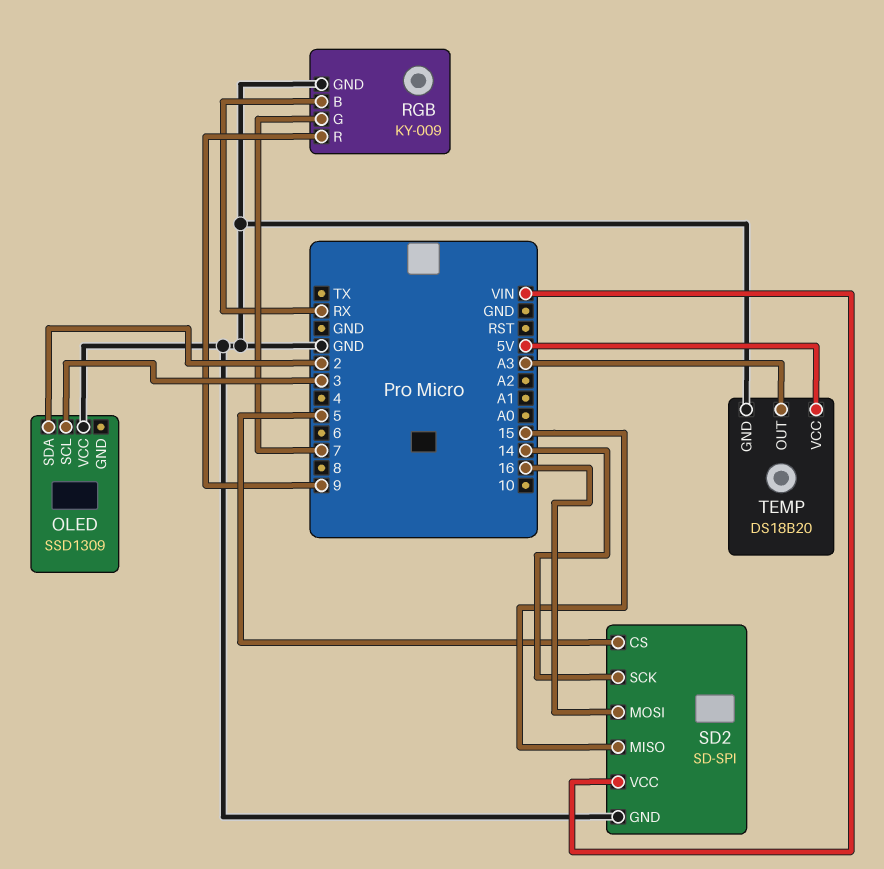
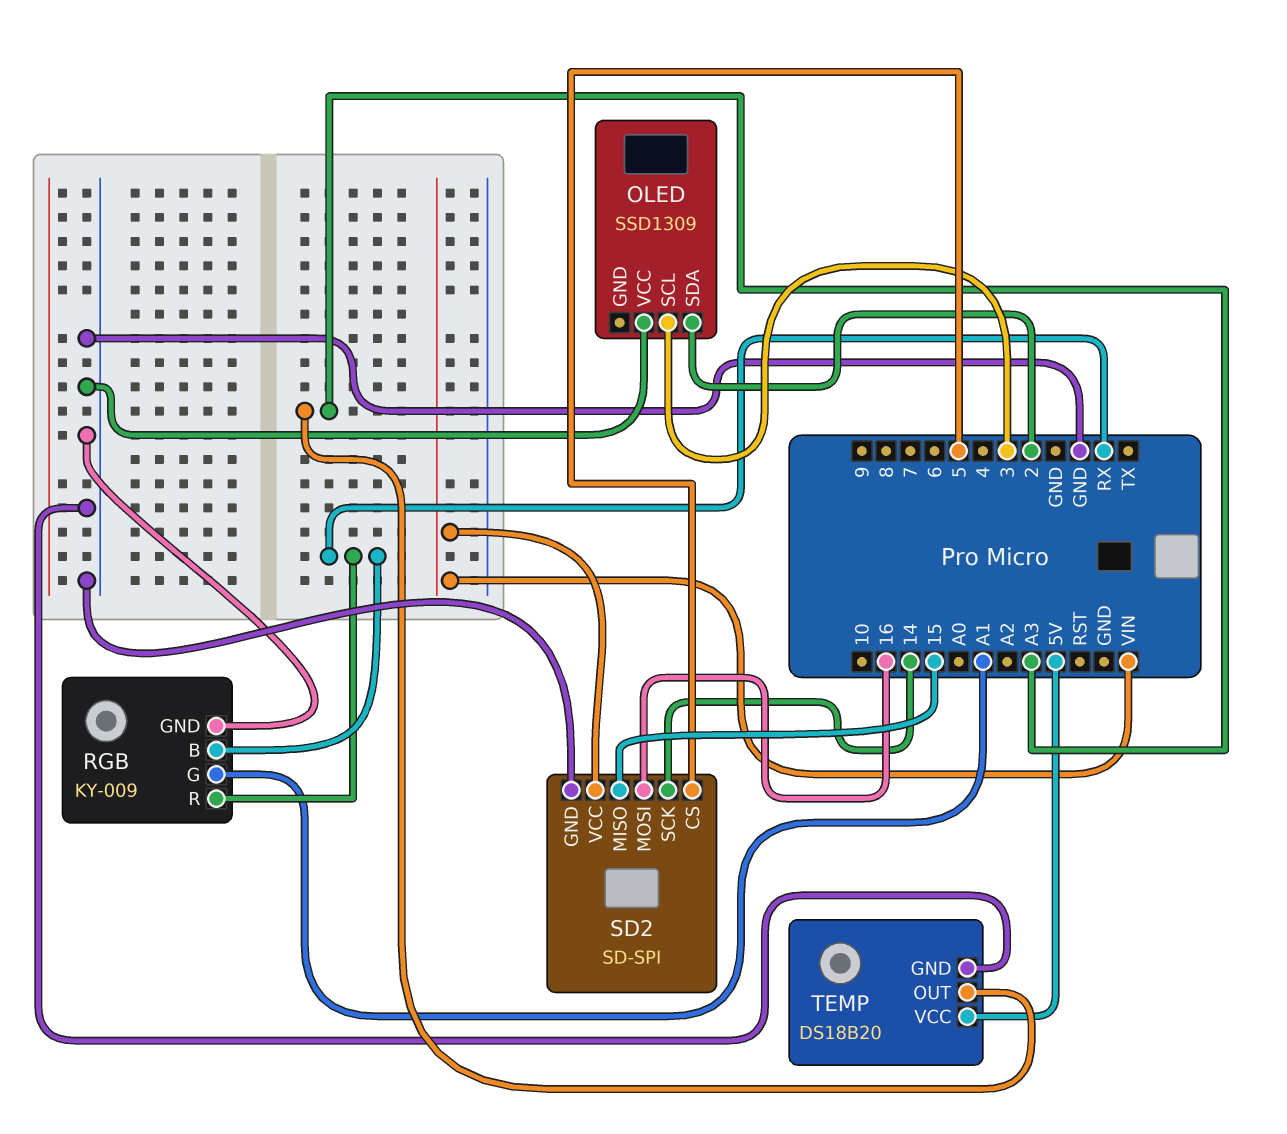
RGB pin G: 7 -> A1
RGB pin R: 9 -> RX

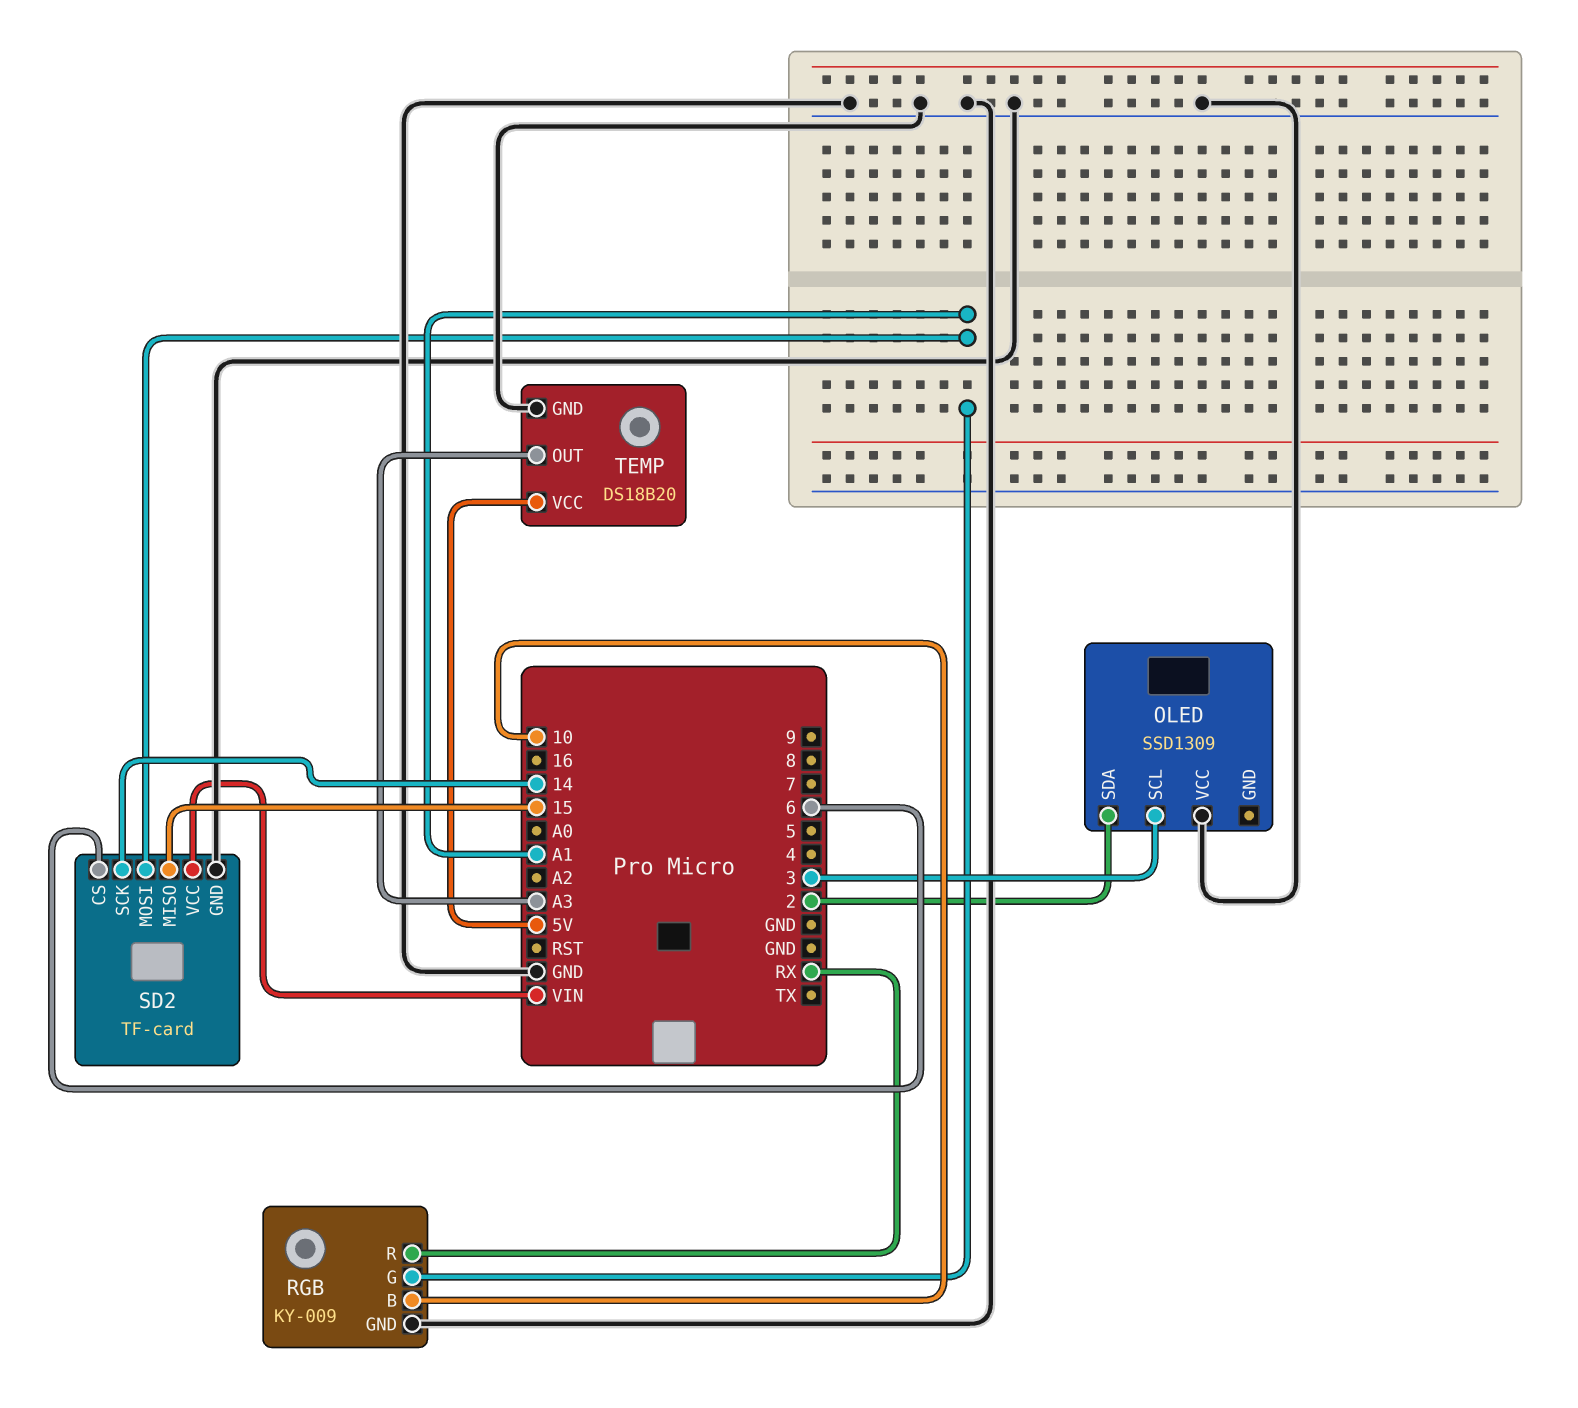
RGB pin B: RX -> 10
SD2: SD-SPI -> TF-card
SD2 pin CS: 5 -> 6
SD2 pin MOSI: 16 -> A1

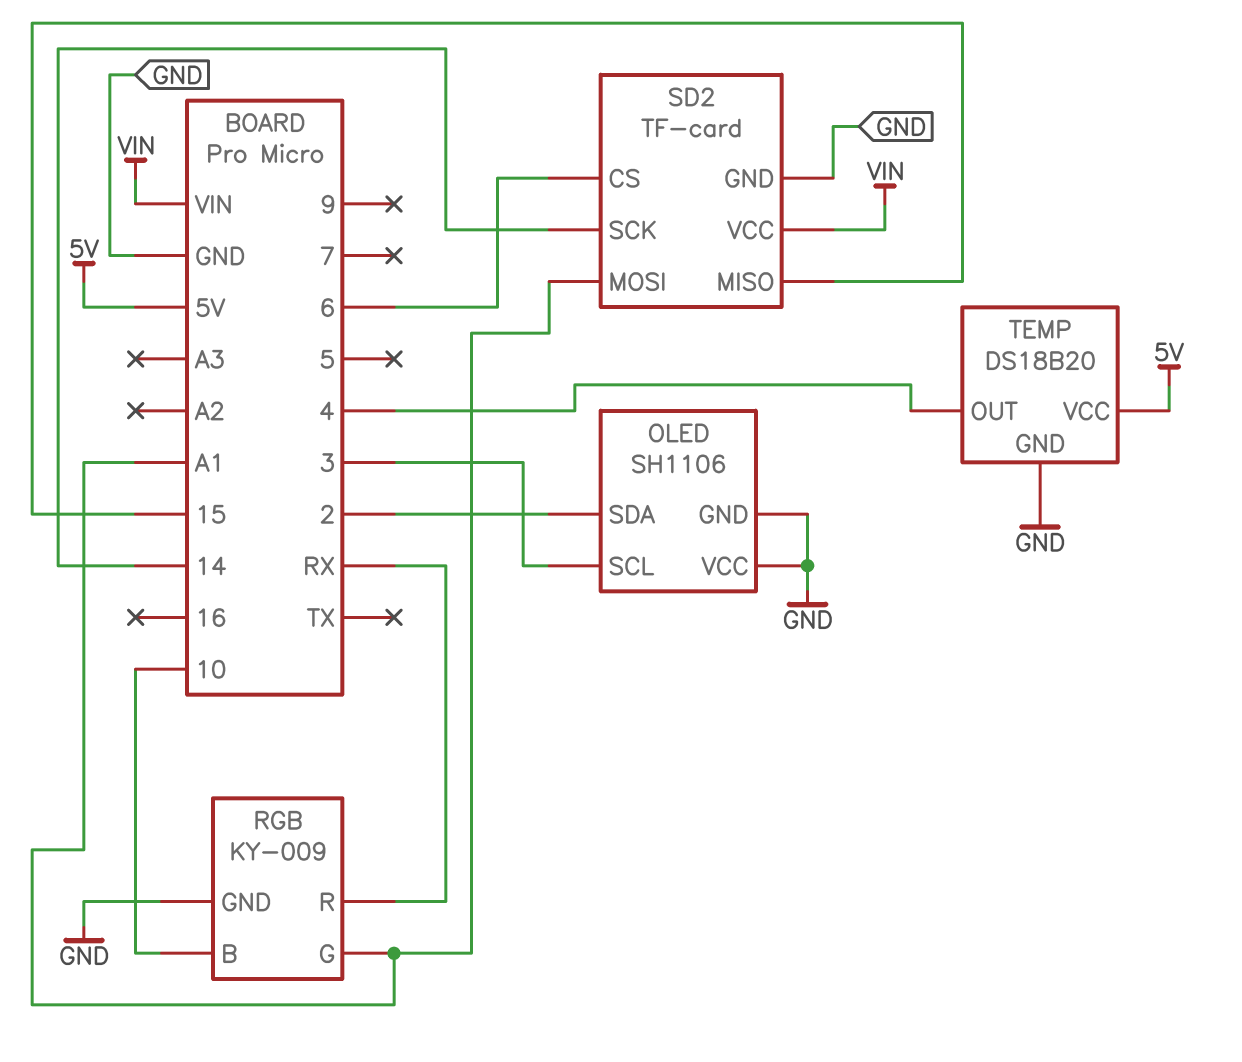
OLED: SSD1309 -> SH1106
OLED pin GND: none -> GND
TEMP pin OUT: A3 -> 4

